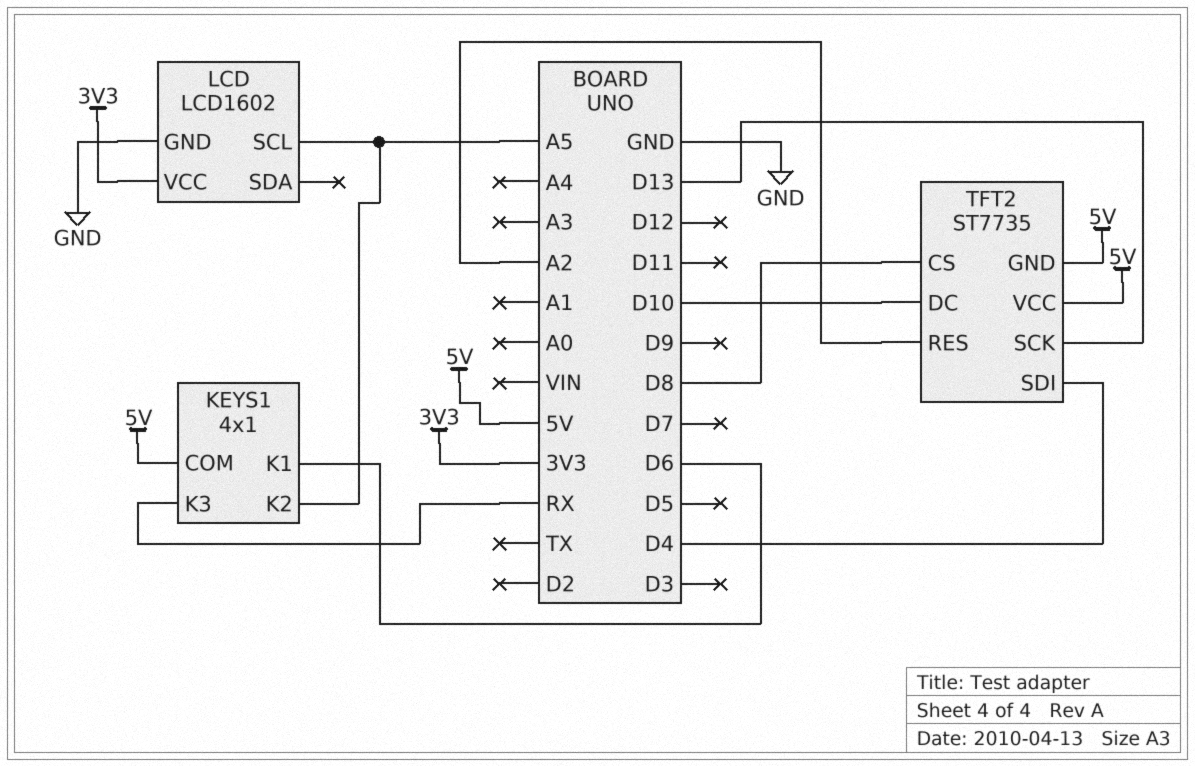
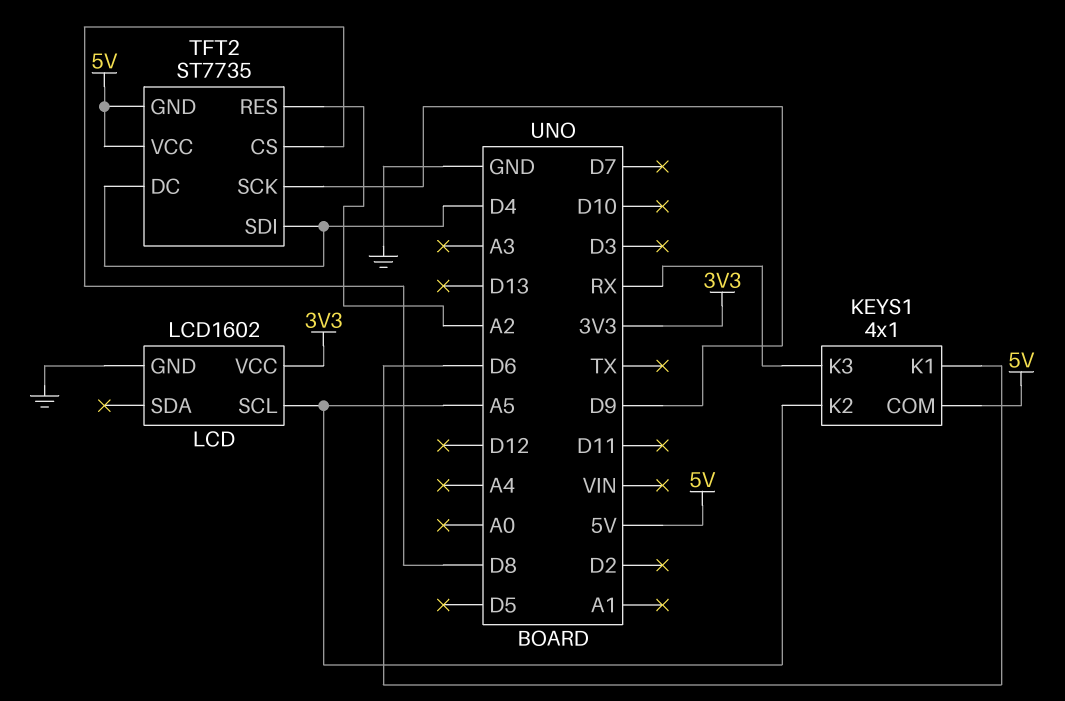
TFT2 pin DC: D10 -> D4
TFT2 pin SCK: D13 -> D9

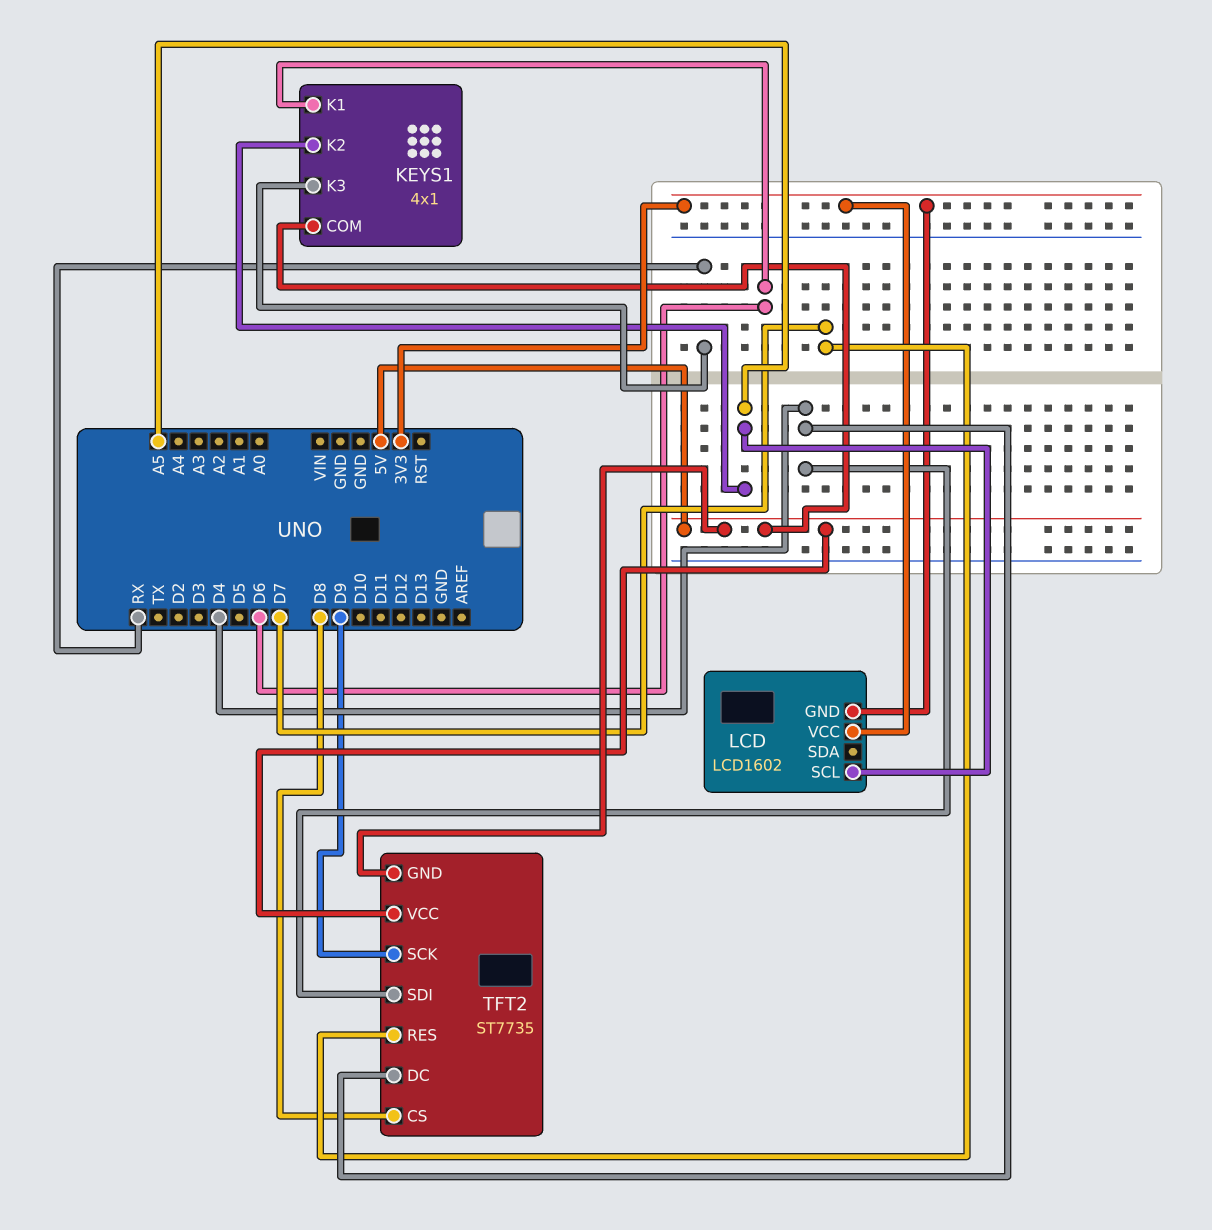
LCD pin GND: GND -> 3V3
TFT2 pin RES: A2 -> D7

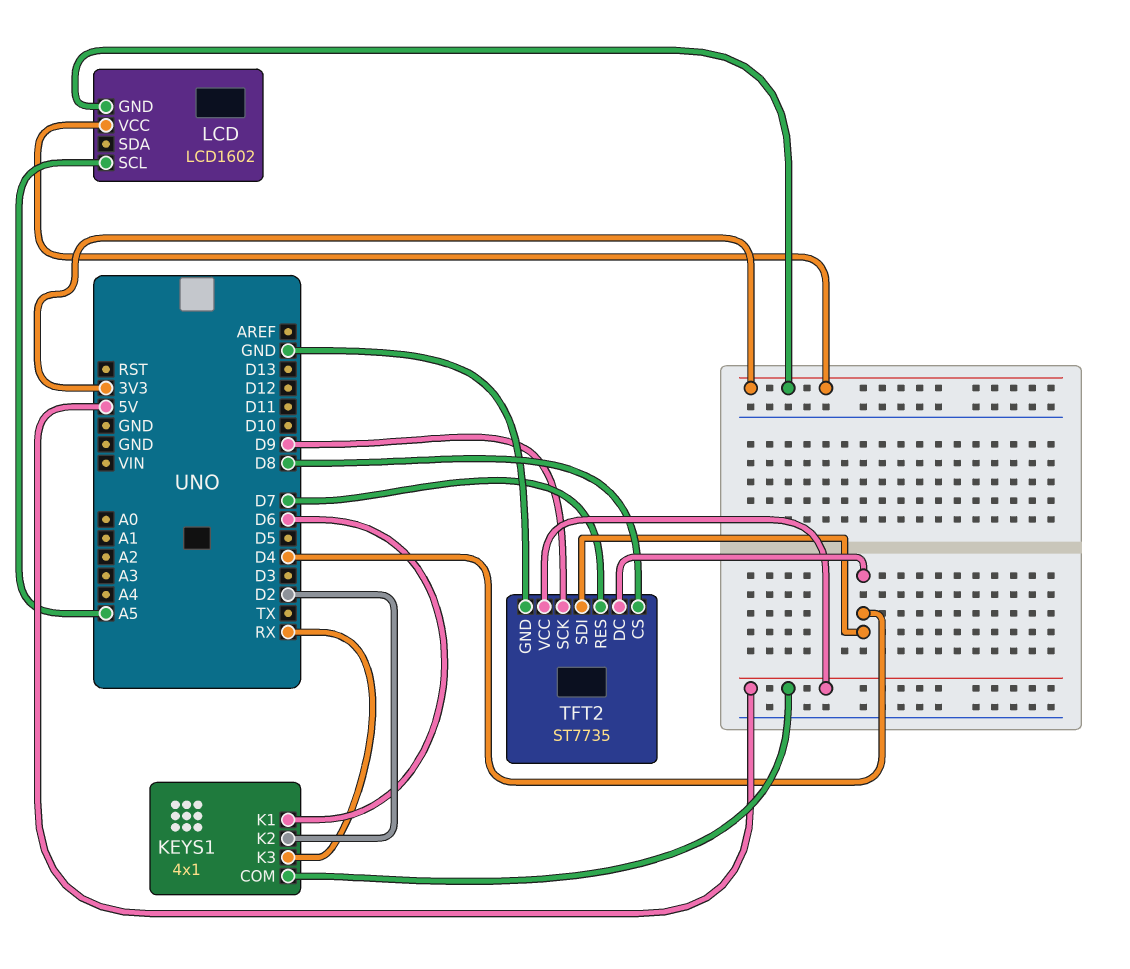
KEYS1 pin K2: A5 -> D2
TFT2 pin GND: 5V -> GND

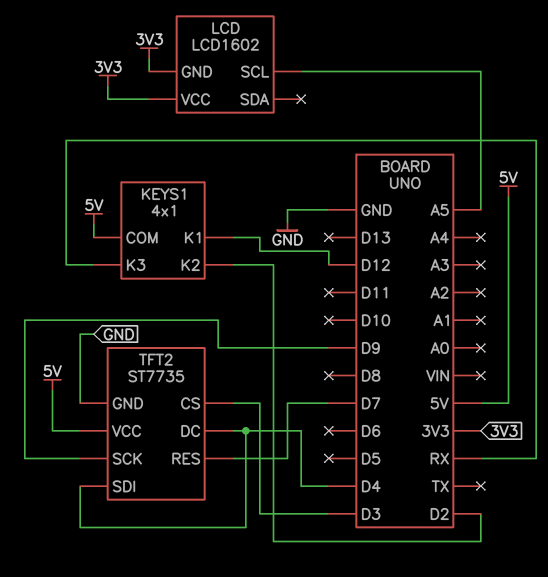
KEYS1 pin K1: D6 -> D12
TFT2 pin CS: D8 -> D3

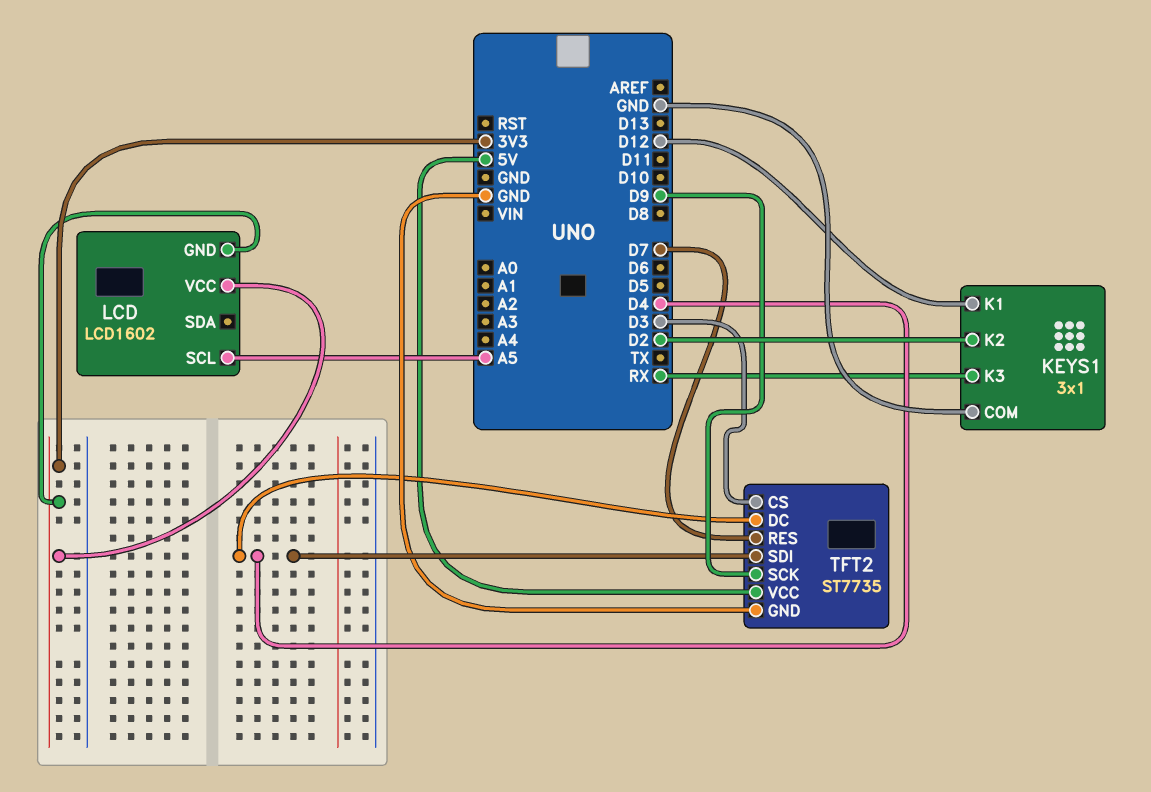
KEYS1: 4x1 -> 3x1
KEYS1 pin COM: 5V -> GND

